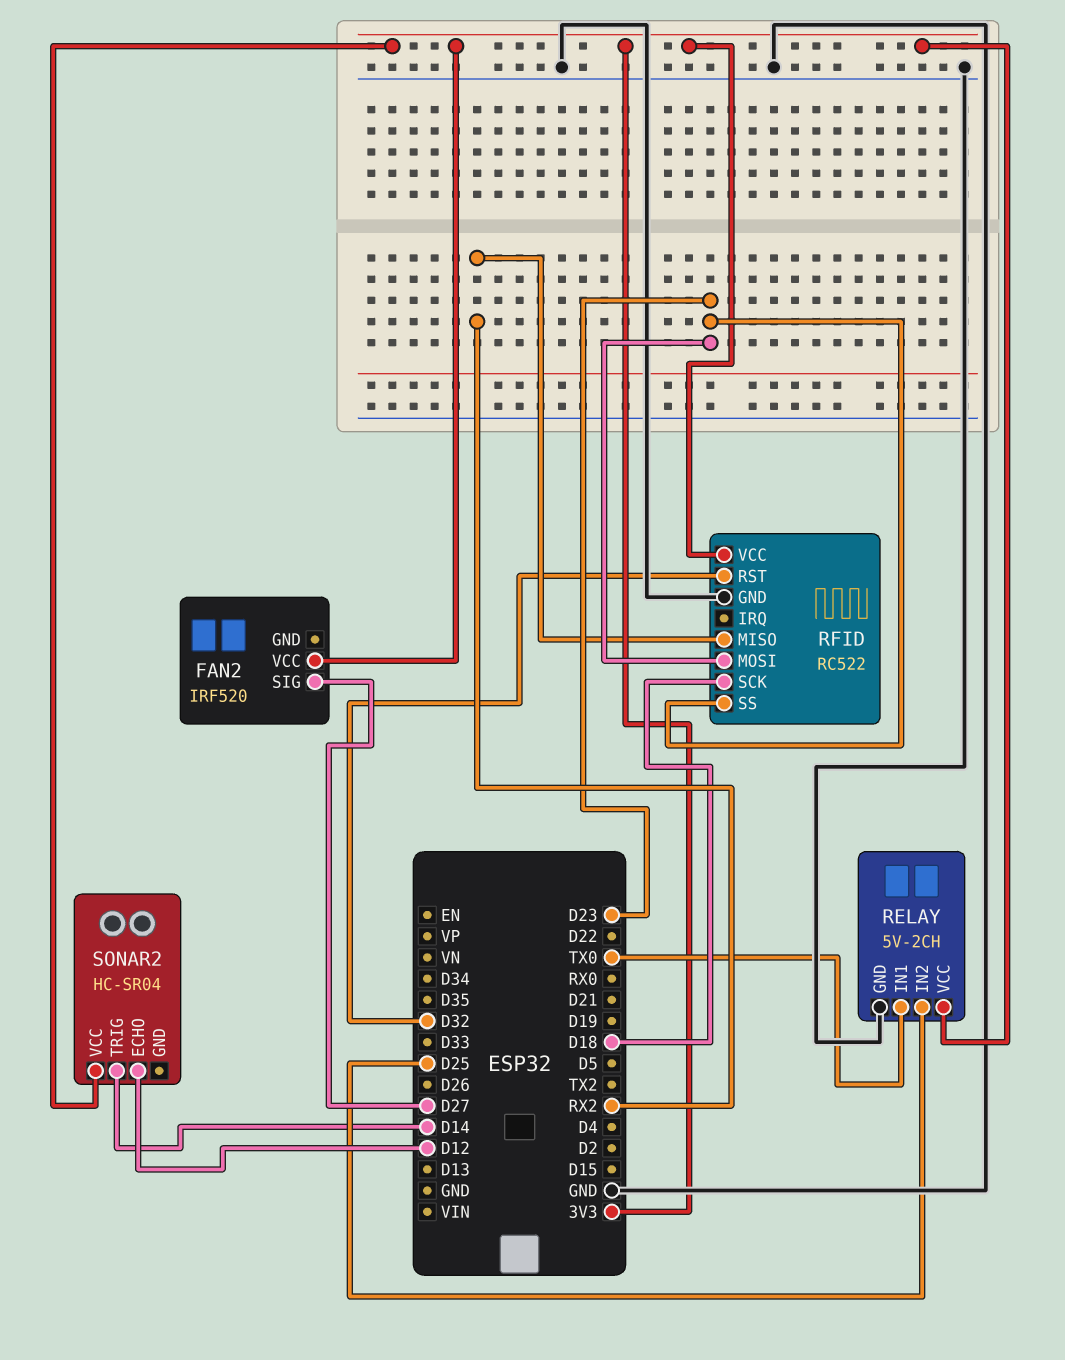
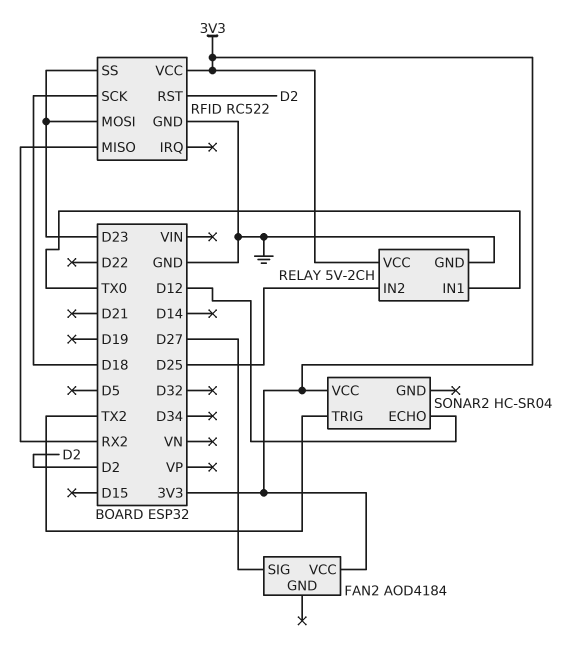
FAN2: IRF520 -> AOD4184
RFID pin RST: D32 -> D2
SONAR2 pin TRIG: D14 -> TX2

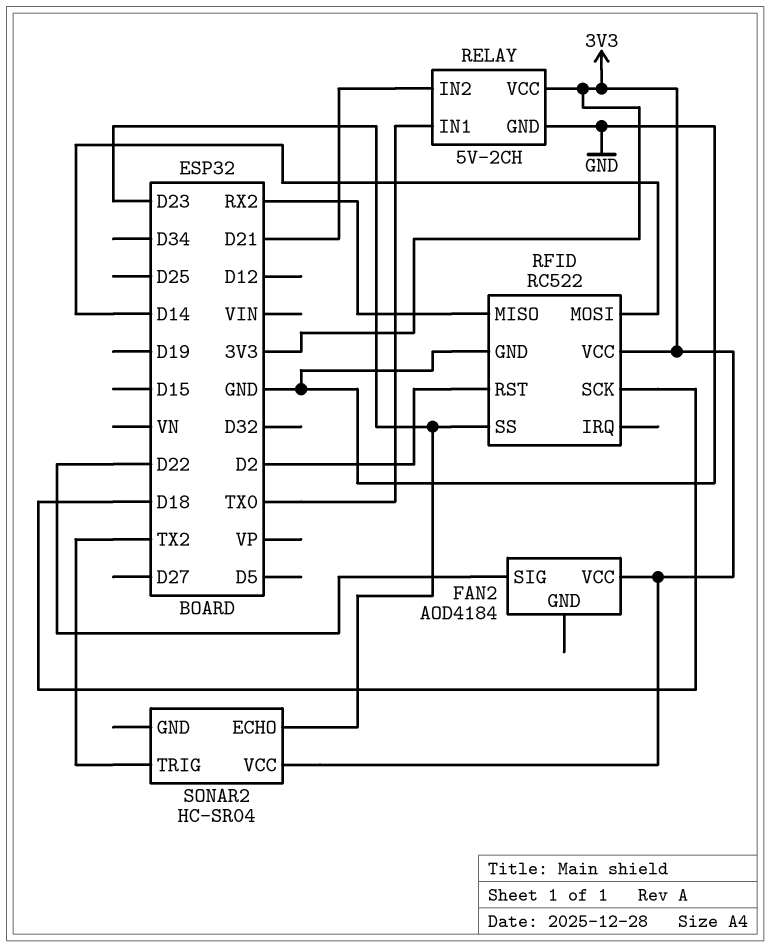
FAN2 pin SIG: D27 -> D22
RELAY pin IN2: D25 -> D21
RFID pin MOSI: D23 -> D14
SONAR2 pin ECHO: D12 -> D23

